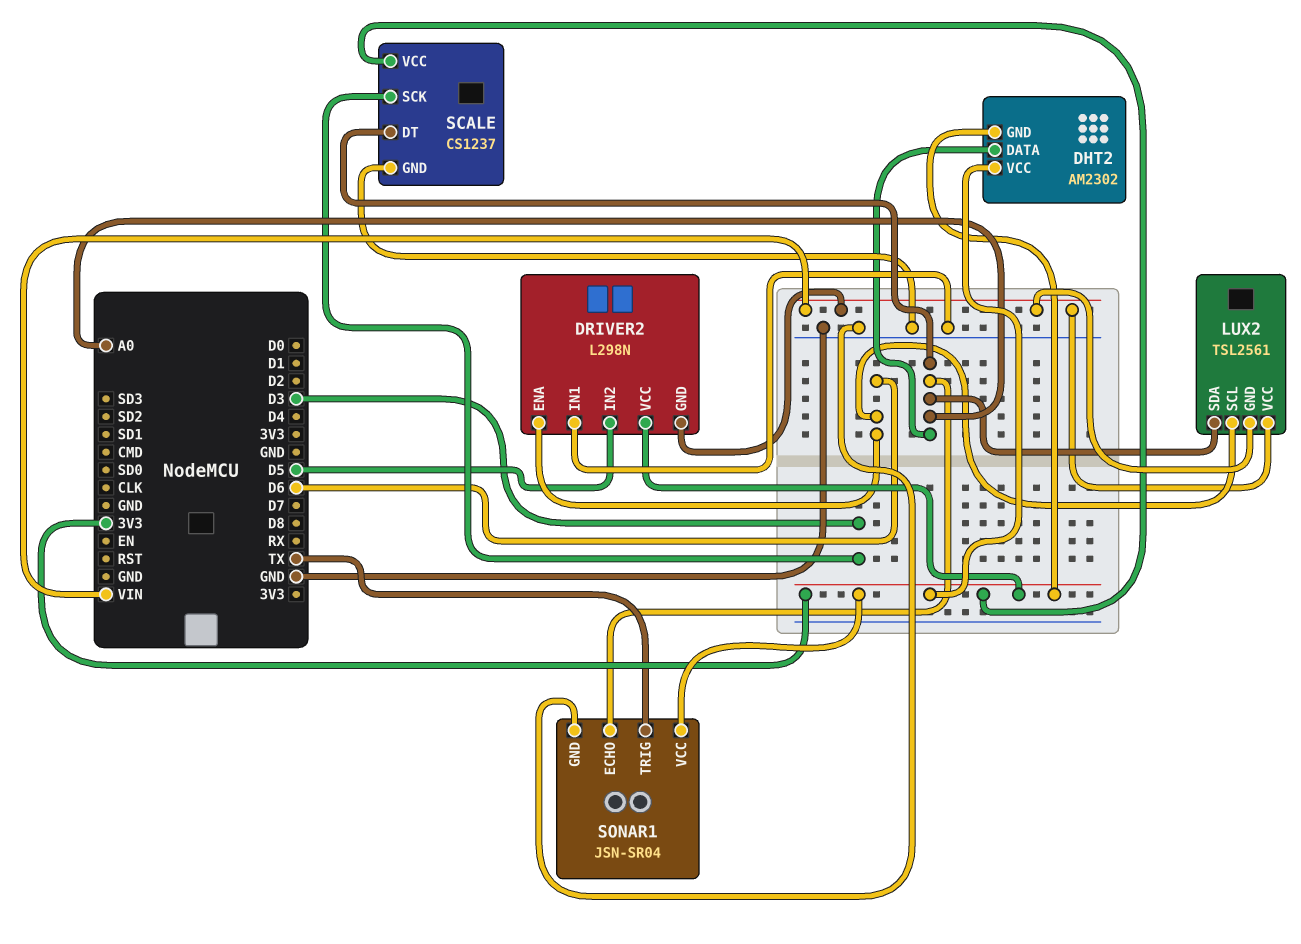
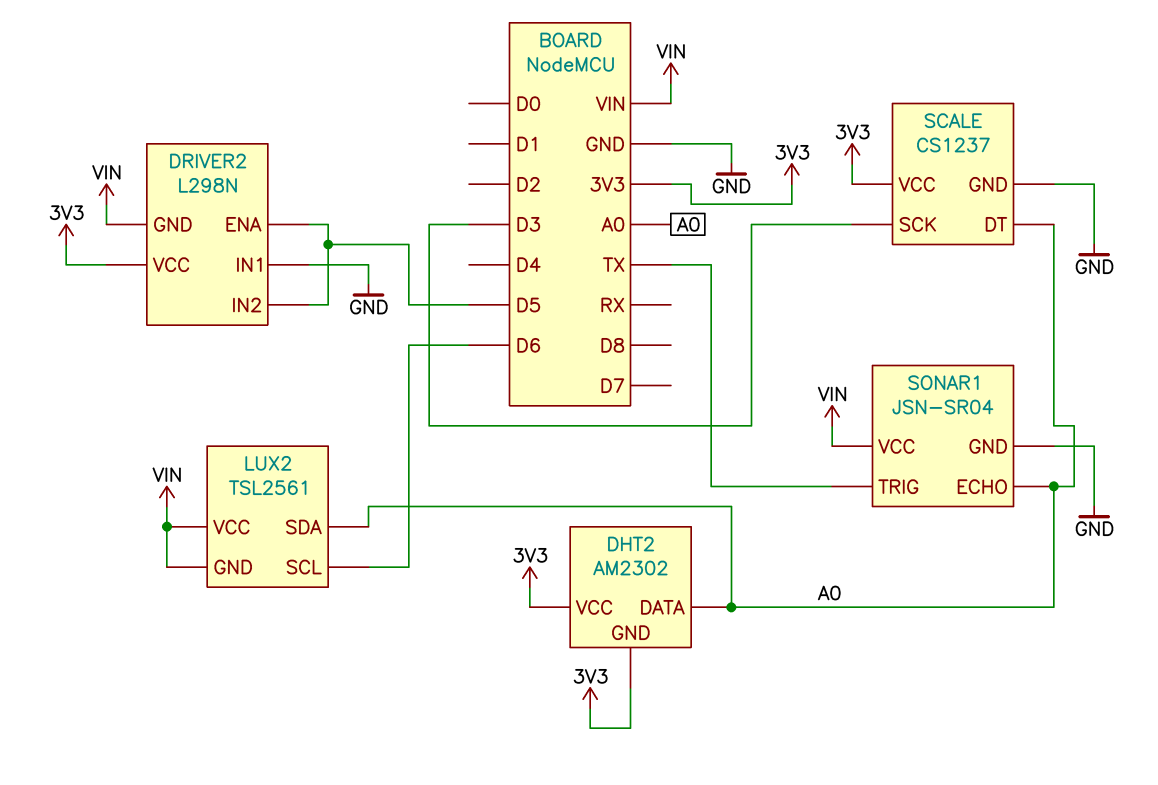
DRIVER2 pin ENA: D6 -> D5
SONAR1 pin VCC: 3V3 -> VIN

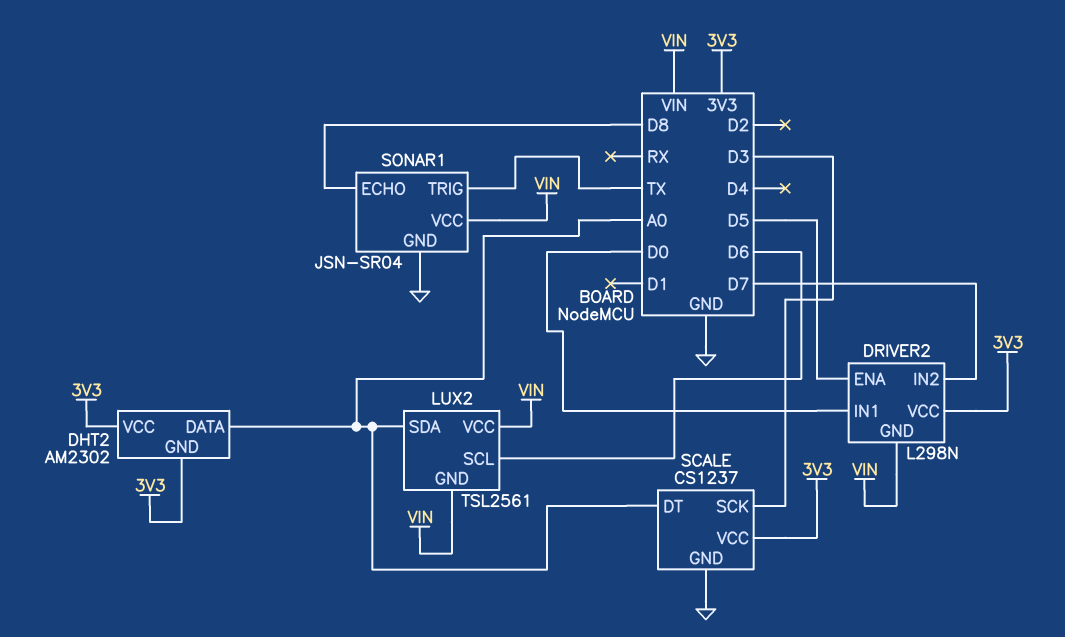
DRIVER2 pin IN1: GND -> D0
DRIVER2 pin IN2: D5 -> D7
SONAR1 pin ECHO: A0 -> D8

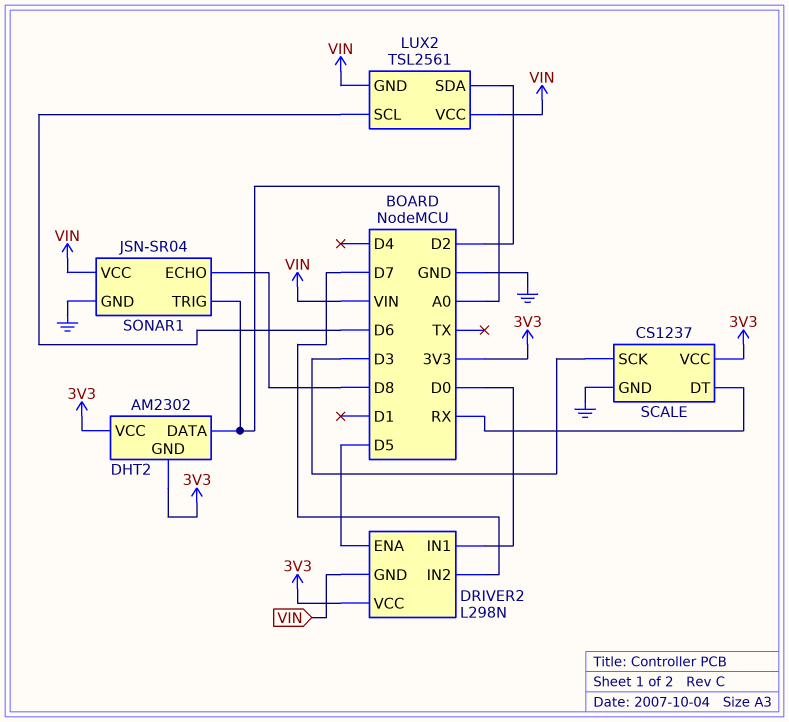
LUX2 pin SDA: A0 -> D2
SCALE pin DT: A0 -> RX
SONAR1 pin TRIG: TX -> A0

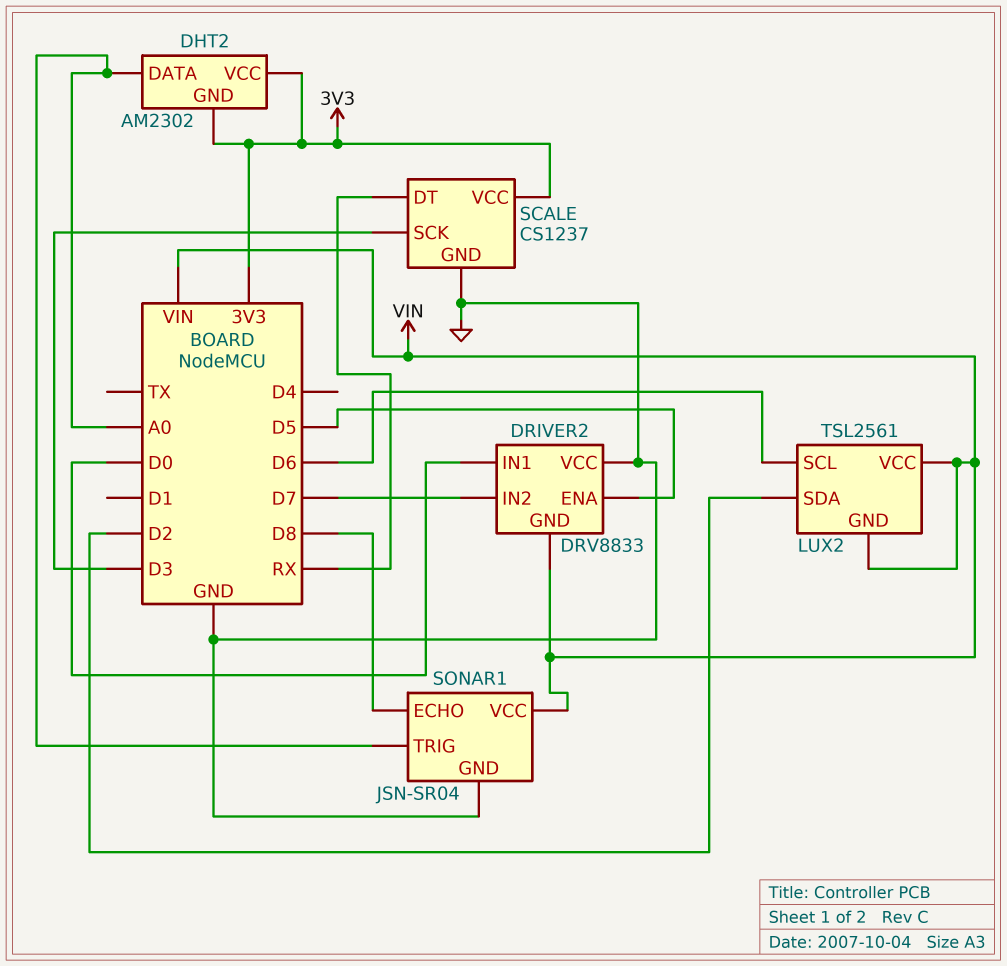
DRIVER2: L298N -> DRV8833
DRIVER2 pin VCC: 3V3 -> GND

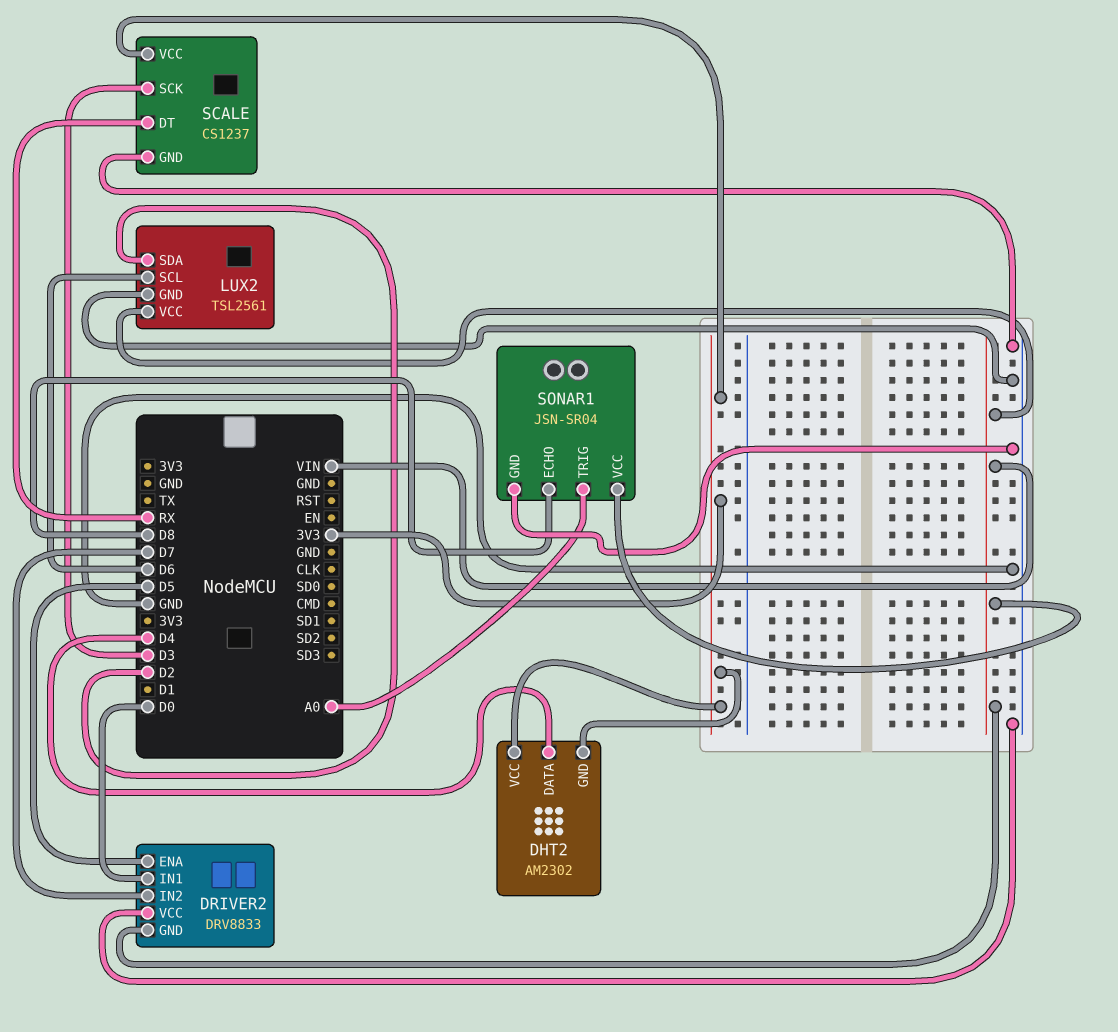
DHT2 pin DATA: A0 -> D4
LUX2 pin GND: VIN -> GND

